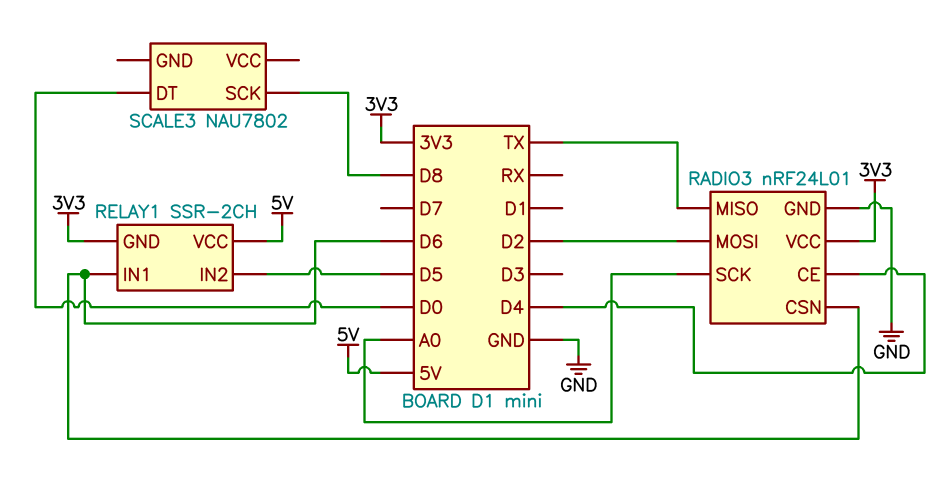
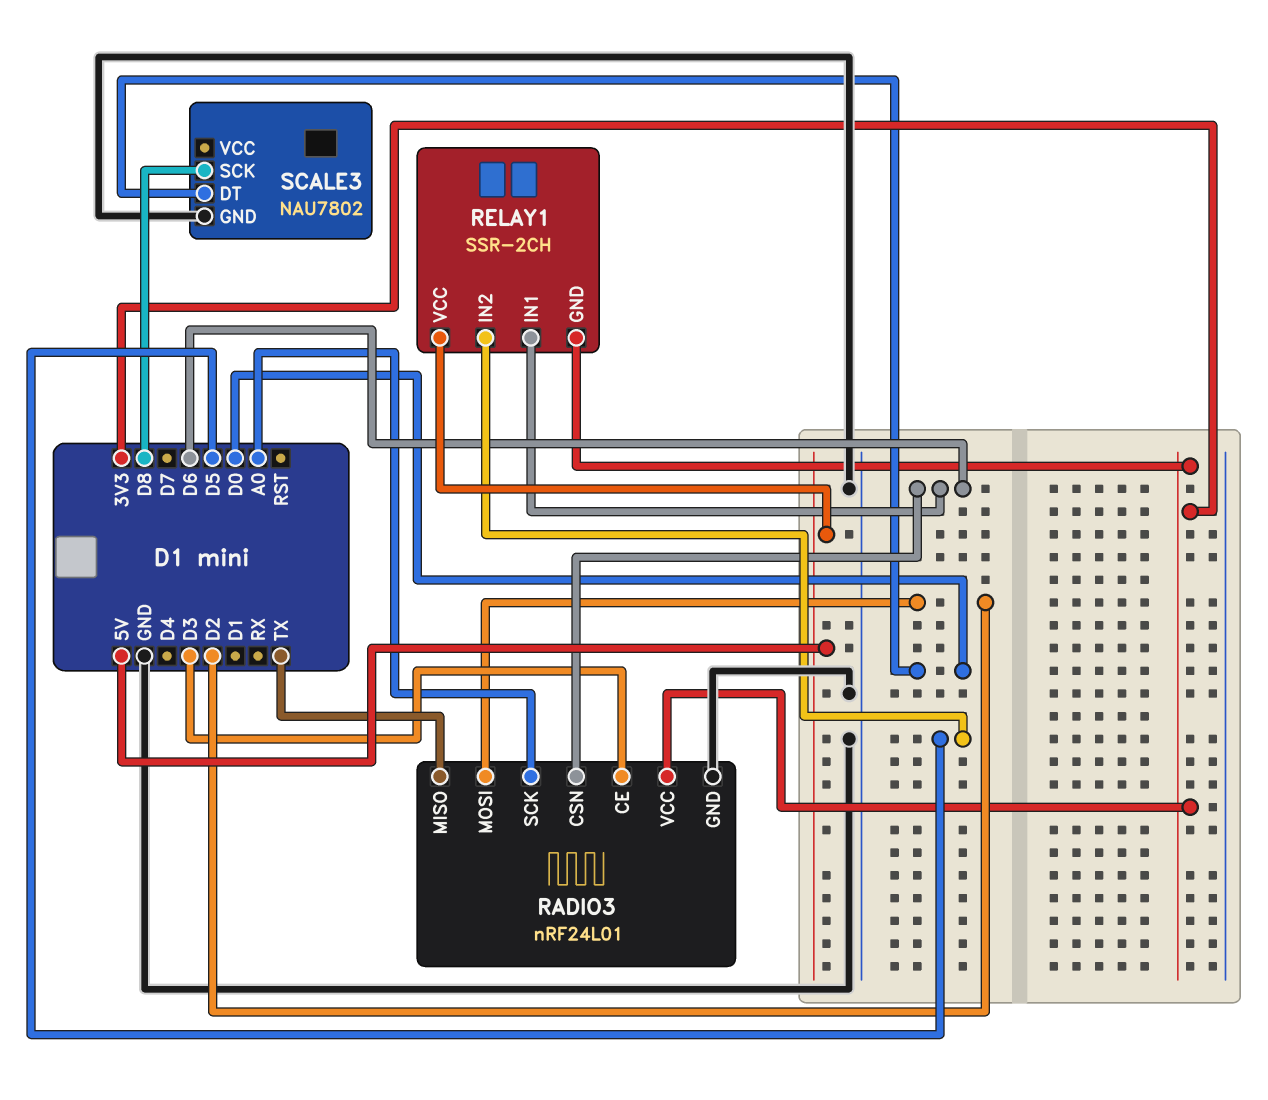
RADIO3 pin CE: D4 -> D3
SCALE3 pin GND: none -> GND

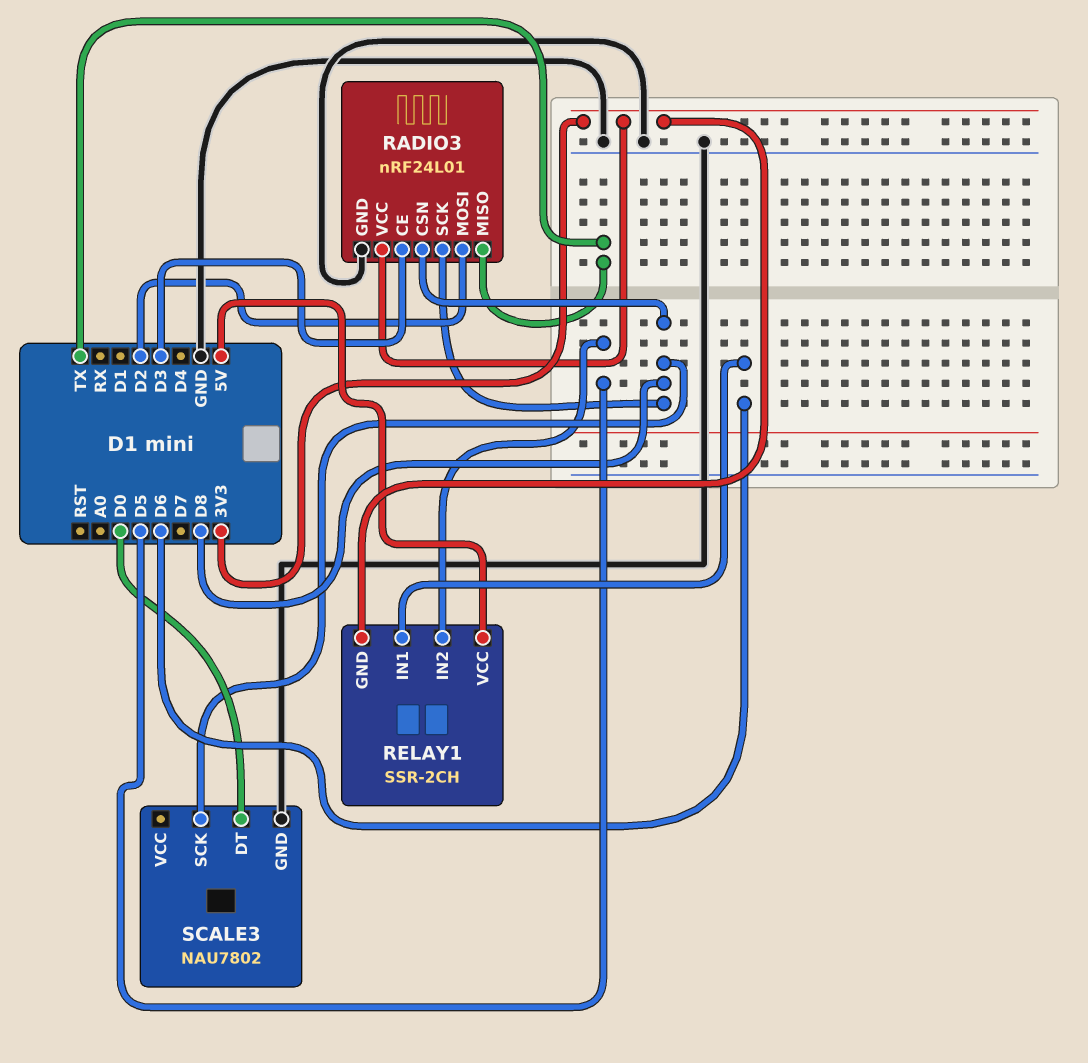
RADIO3 pin CSN: D6 -> D8
RADIO3 pin SCK: A0 -> D8

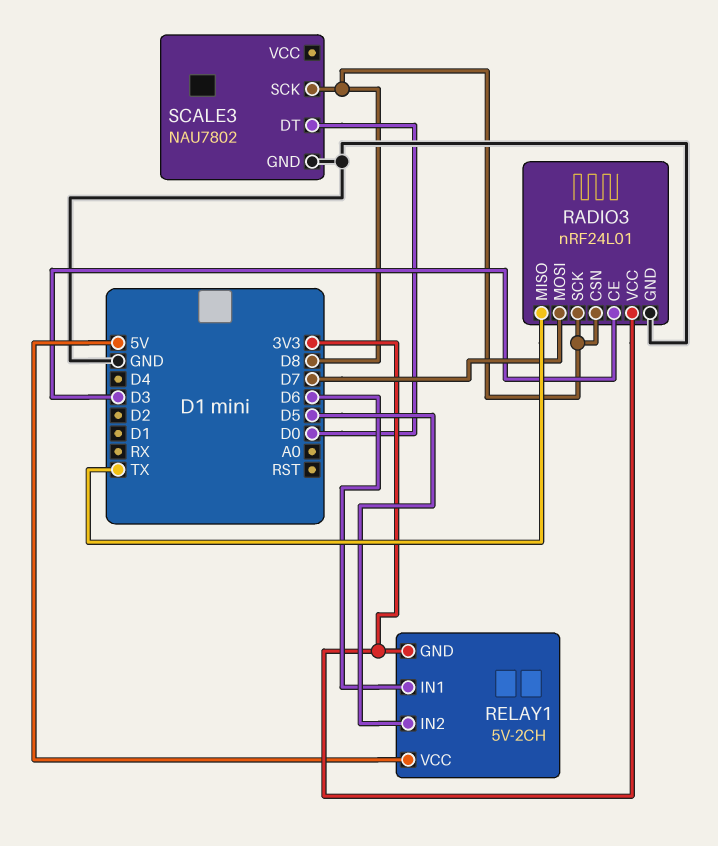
RADIO3 pin MOSI: D2 -> D7
RELAY1: SSR-2CH -> 5V-2CH

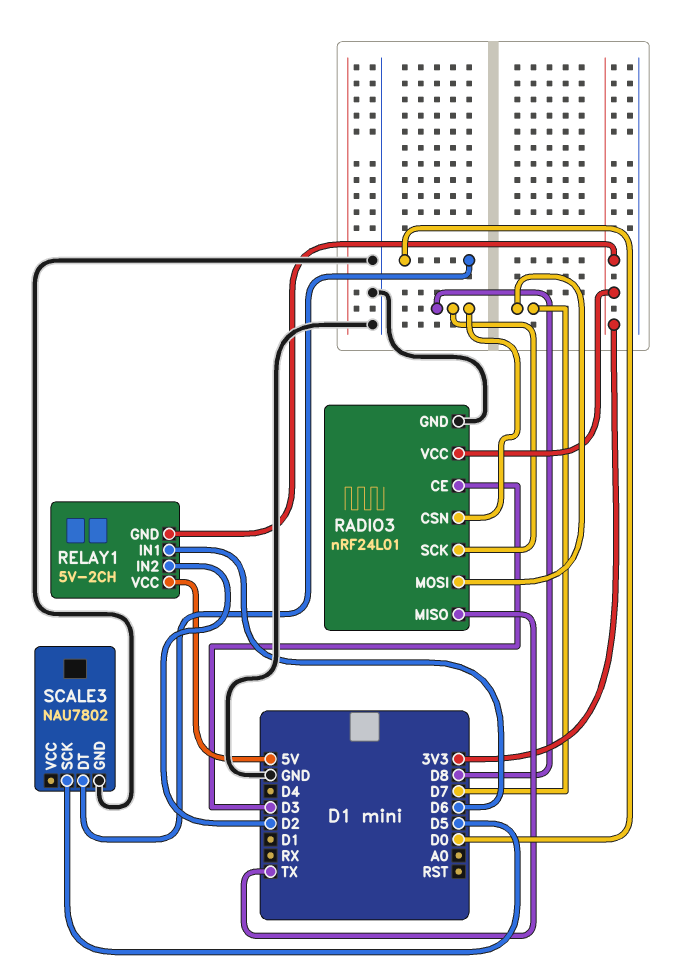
RELAY1 pin IN2: D5 -> D2
SCALE3 pin SCK: D8 -> D5

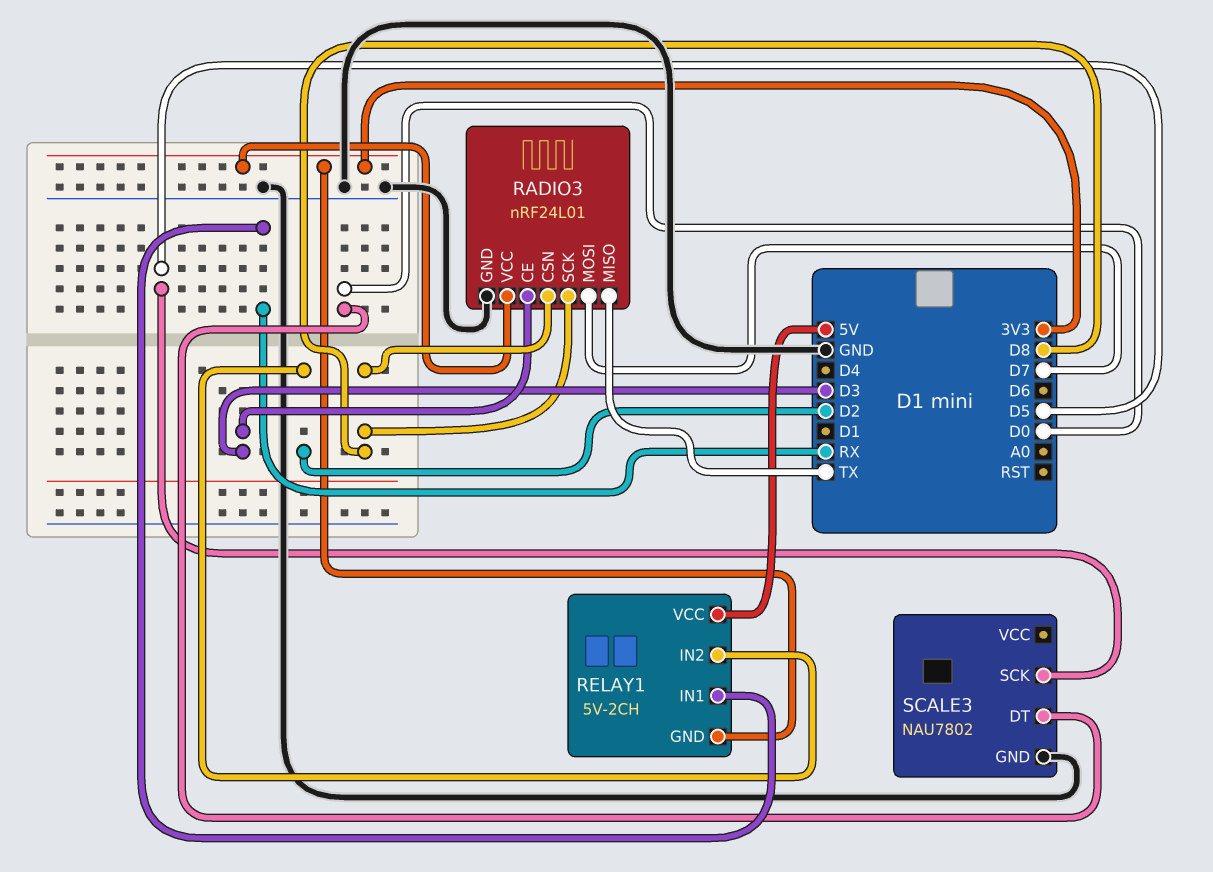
RELAY1 pin IN1: D6 -> RX

